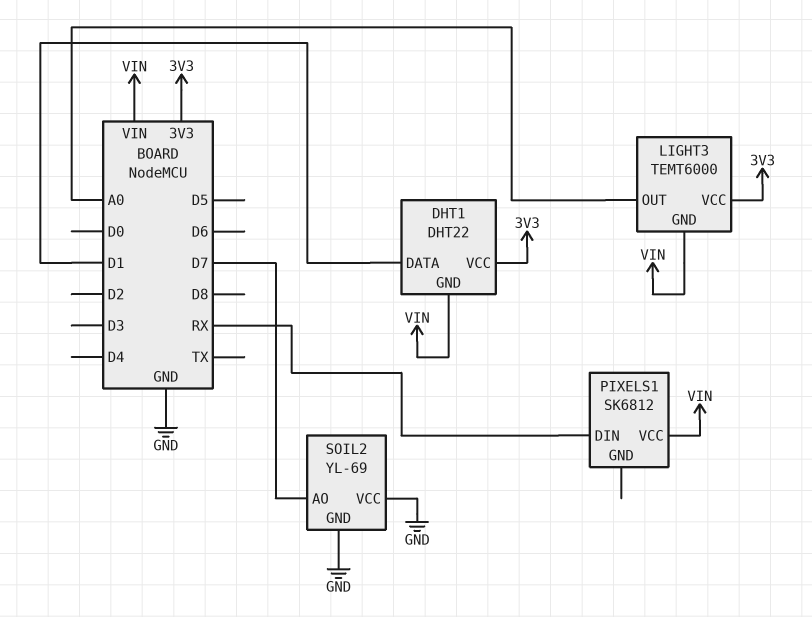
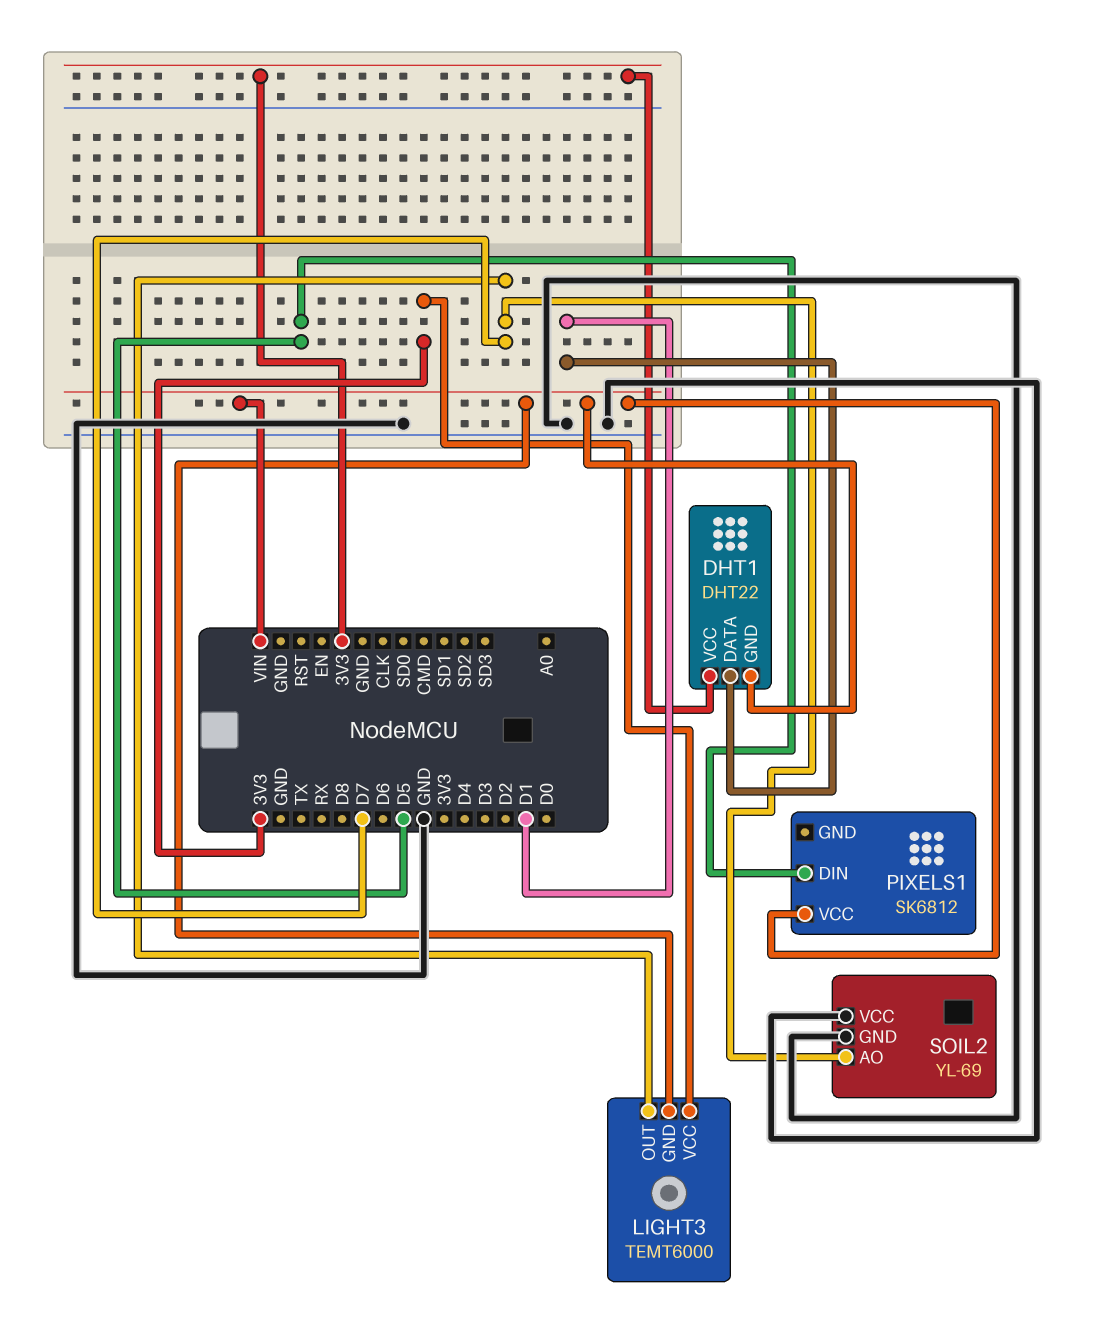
LIGHT3 pin OUT: A0 -> D7
PIXELS1 pin DIN: RX -> D5

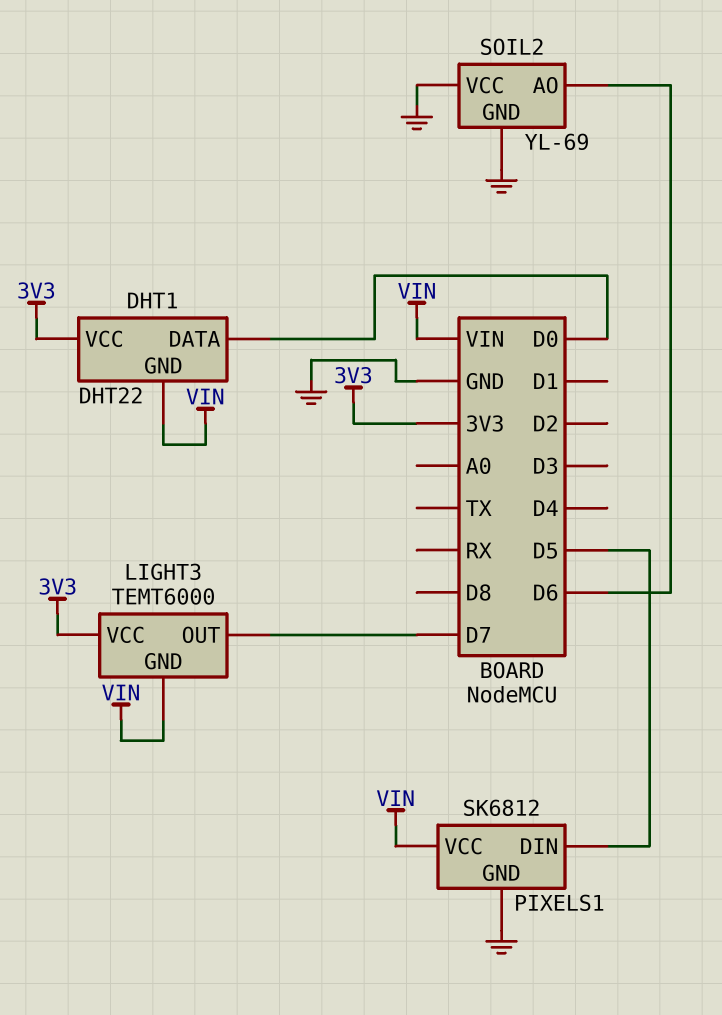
DHT1 pin DATA: D1 -> D0
PIXELS1 pin GND: none -> GND
SOIL2 pin AO: D7 -> D6

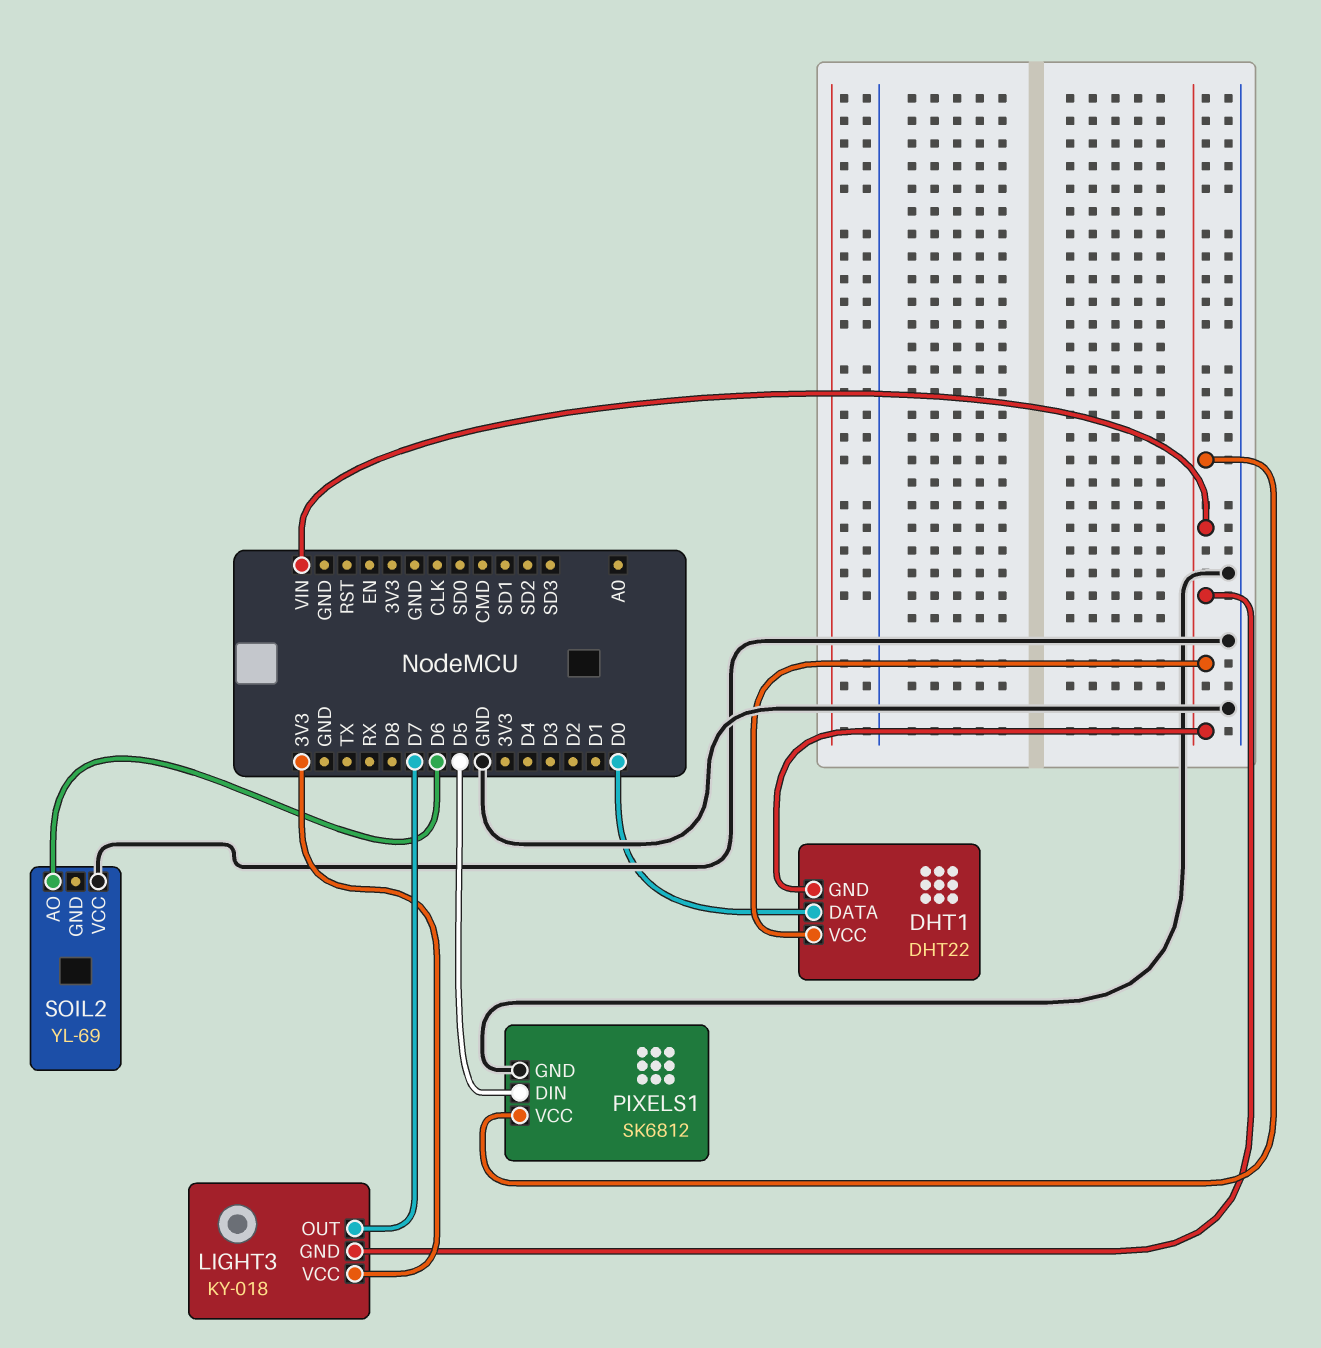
DHT1 pin VCC: 3V3 -> VIN
LIGHT3: TEMT6000 -> KY-018
SOIL2 pin GND: GND -> none

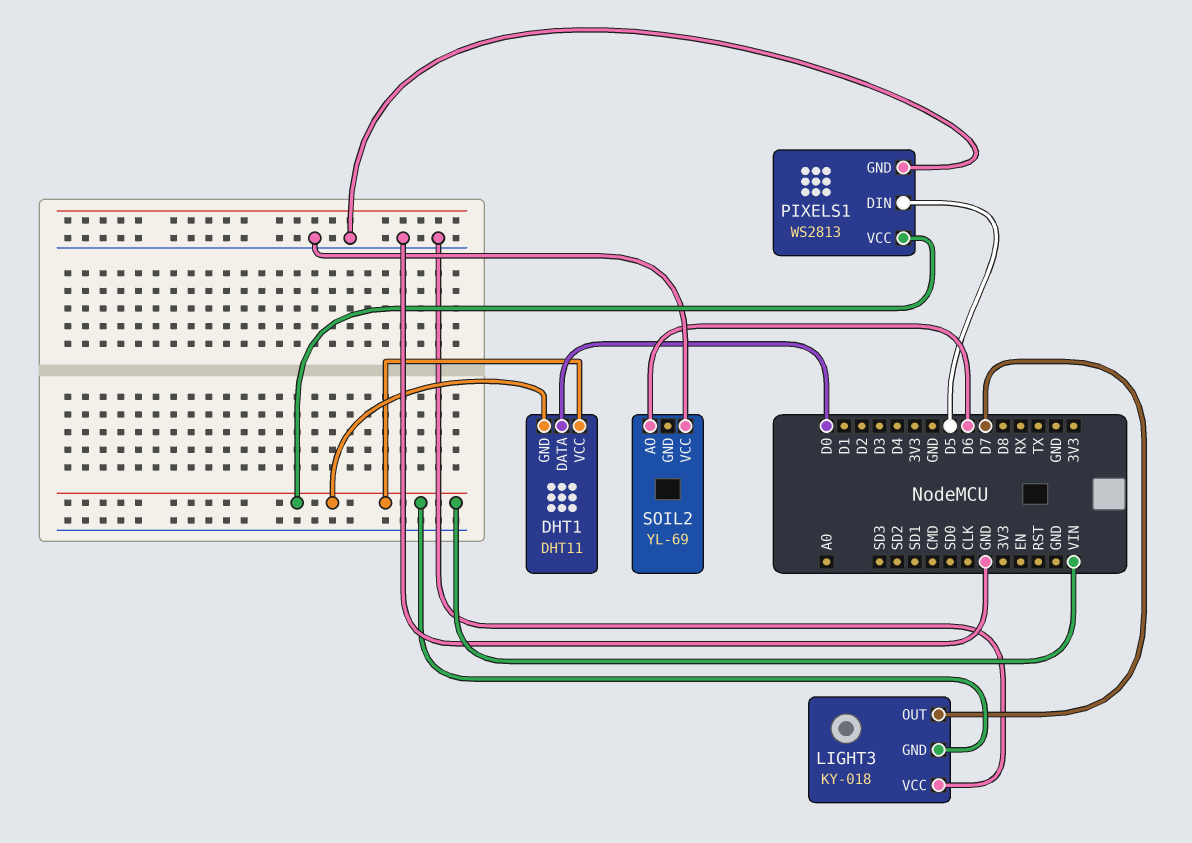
DHT1: DHT22 -> DHT11
LIGHT3 pin VCC: 3V3 -> GND
PIXELS1: SK6812 -> WS2813

